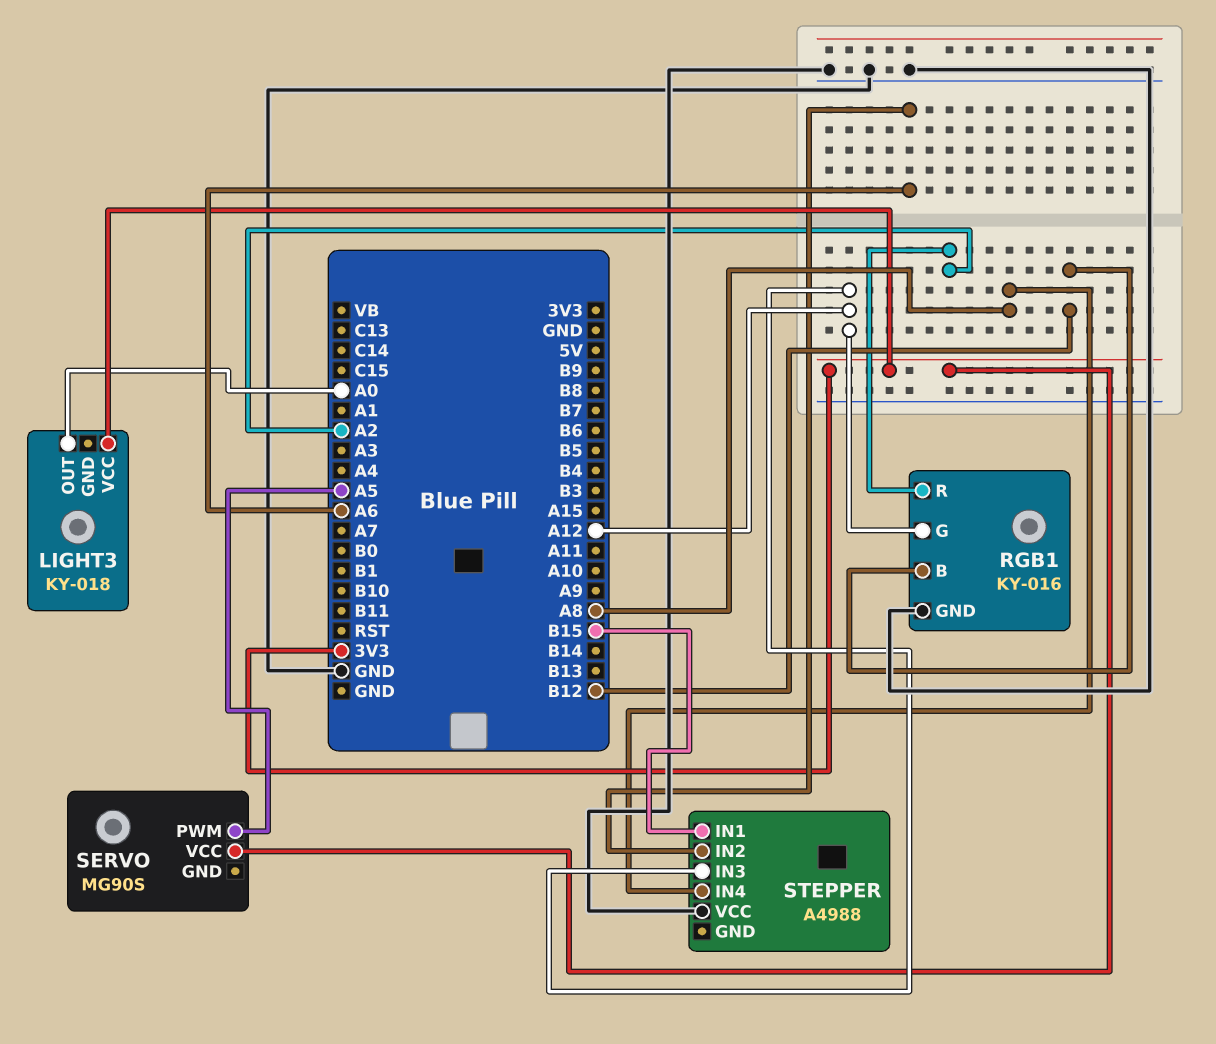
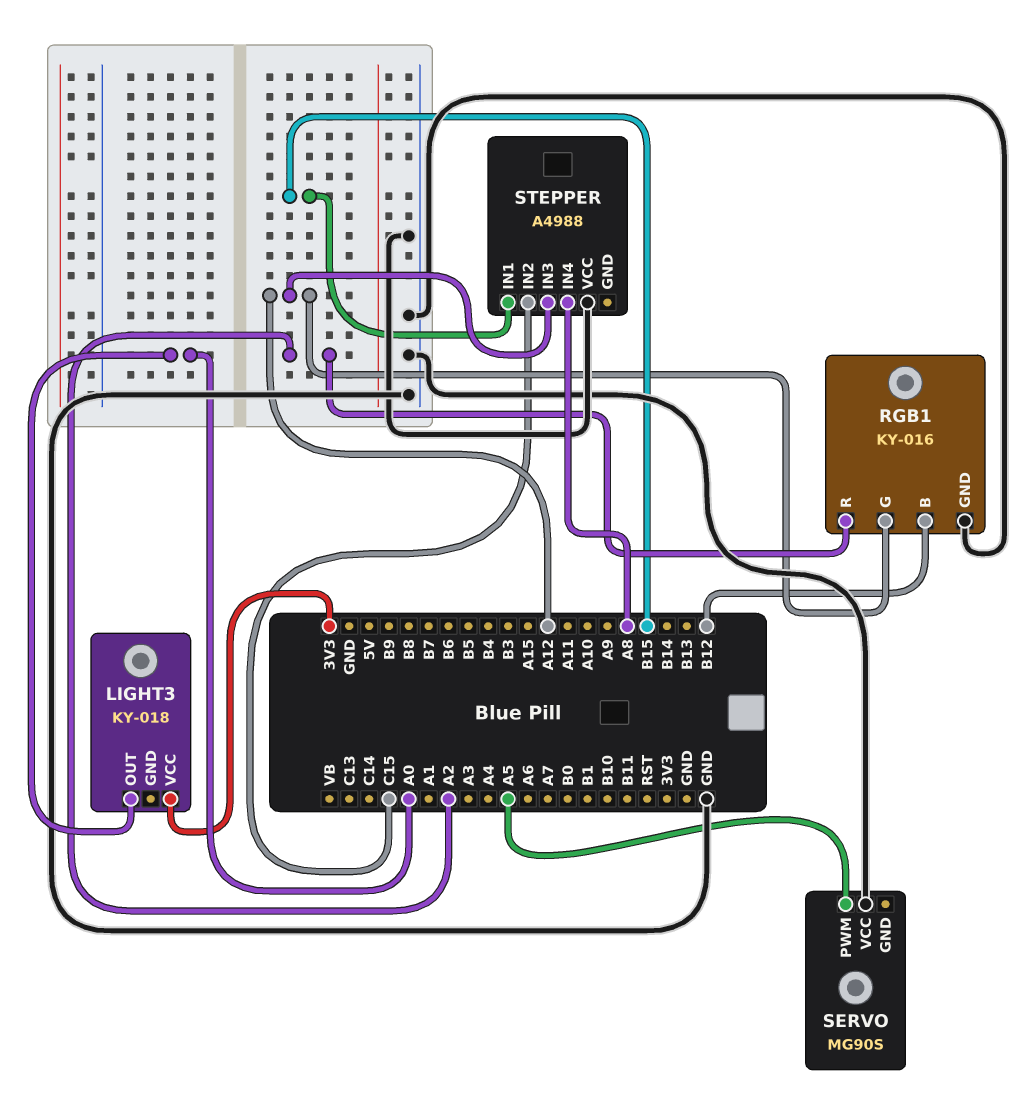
SERVO pin VCC: 3V3 -> GND
STEPPER pin IN2: A6 -> C15

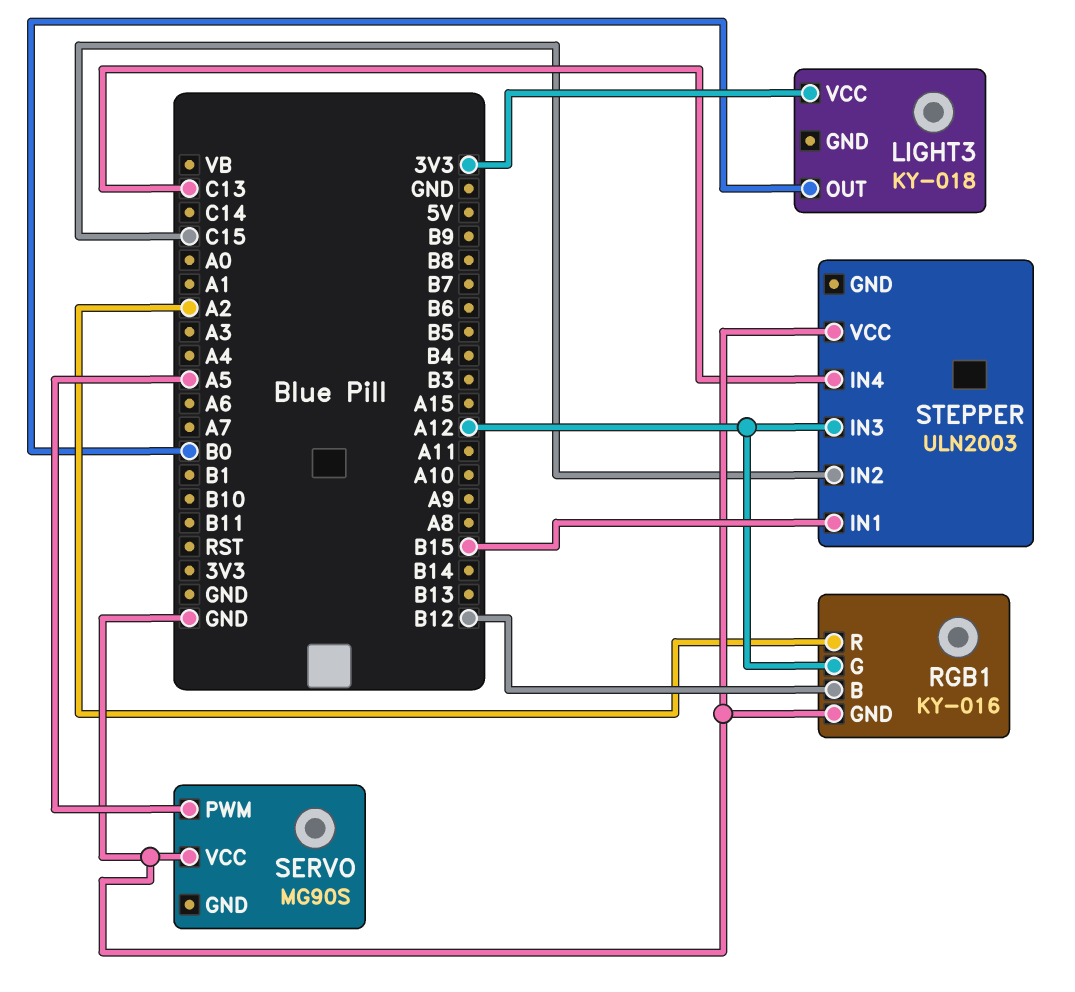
LIGHT3 pin OUT: A0 -> B0
STEPPER: A4988 -> ULN2003
STEPPER pin IN4: A8 -> C13

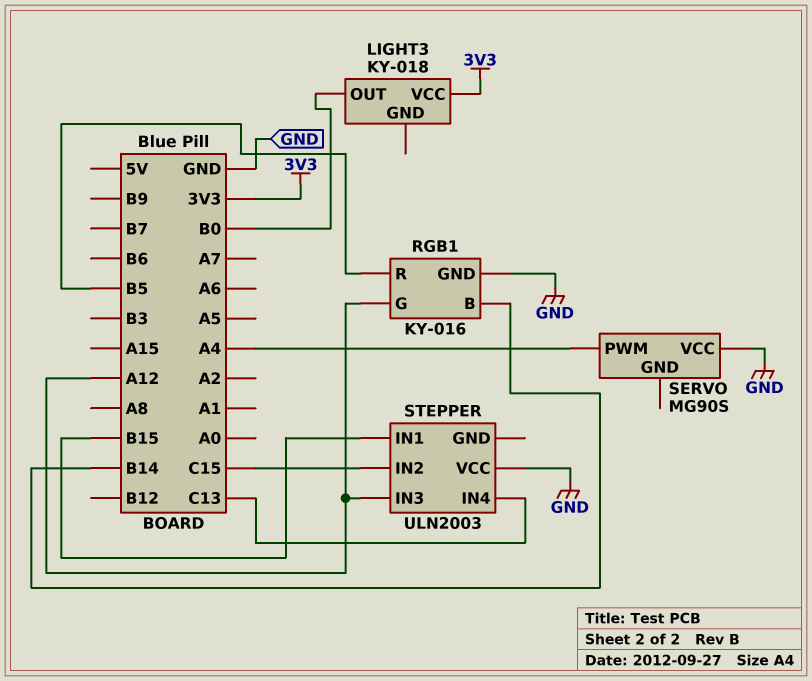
RGB1 pin B: B12 -> B14
RGB1 pin R: A2 -> B5
SERVO pin PWM: A5 -> A4

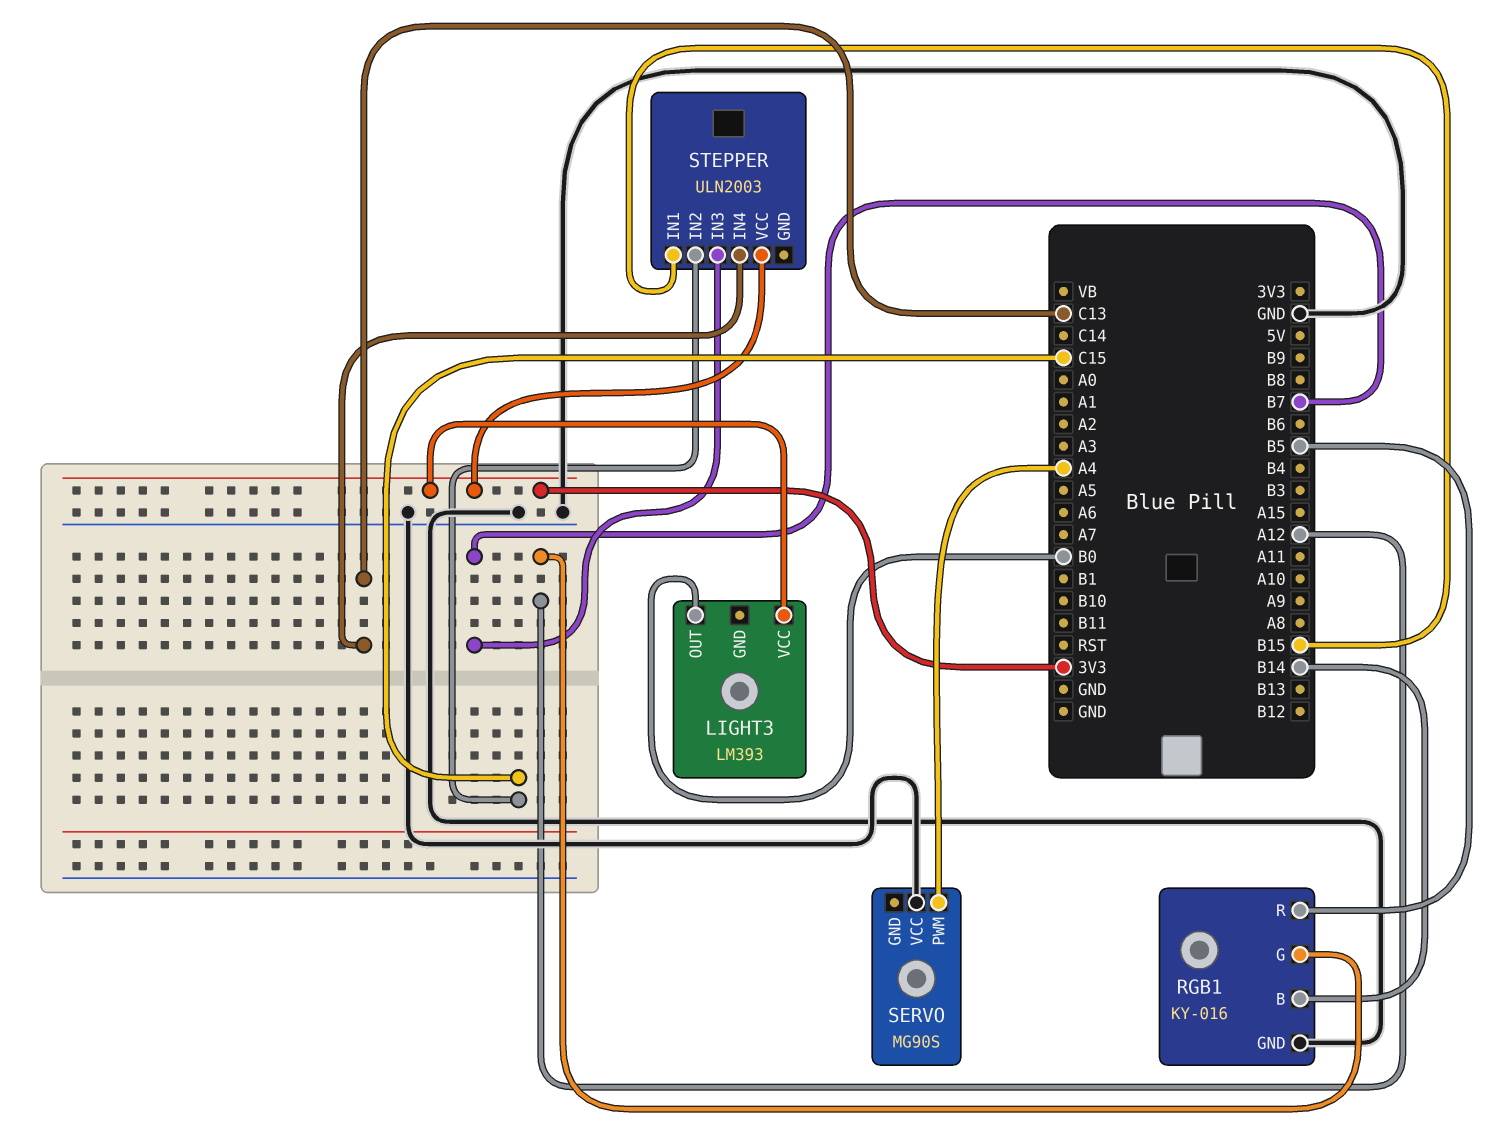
LIGHT3: KY-018 -> LM393
STEPPER pin IN3: A12 -> B7
STEPPER pin VCC: GND -> 3V3

